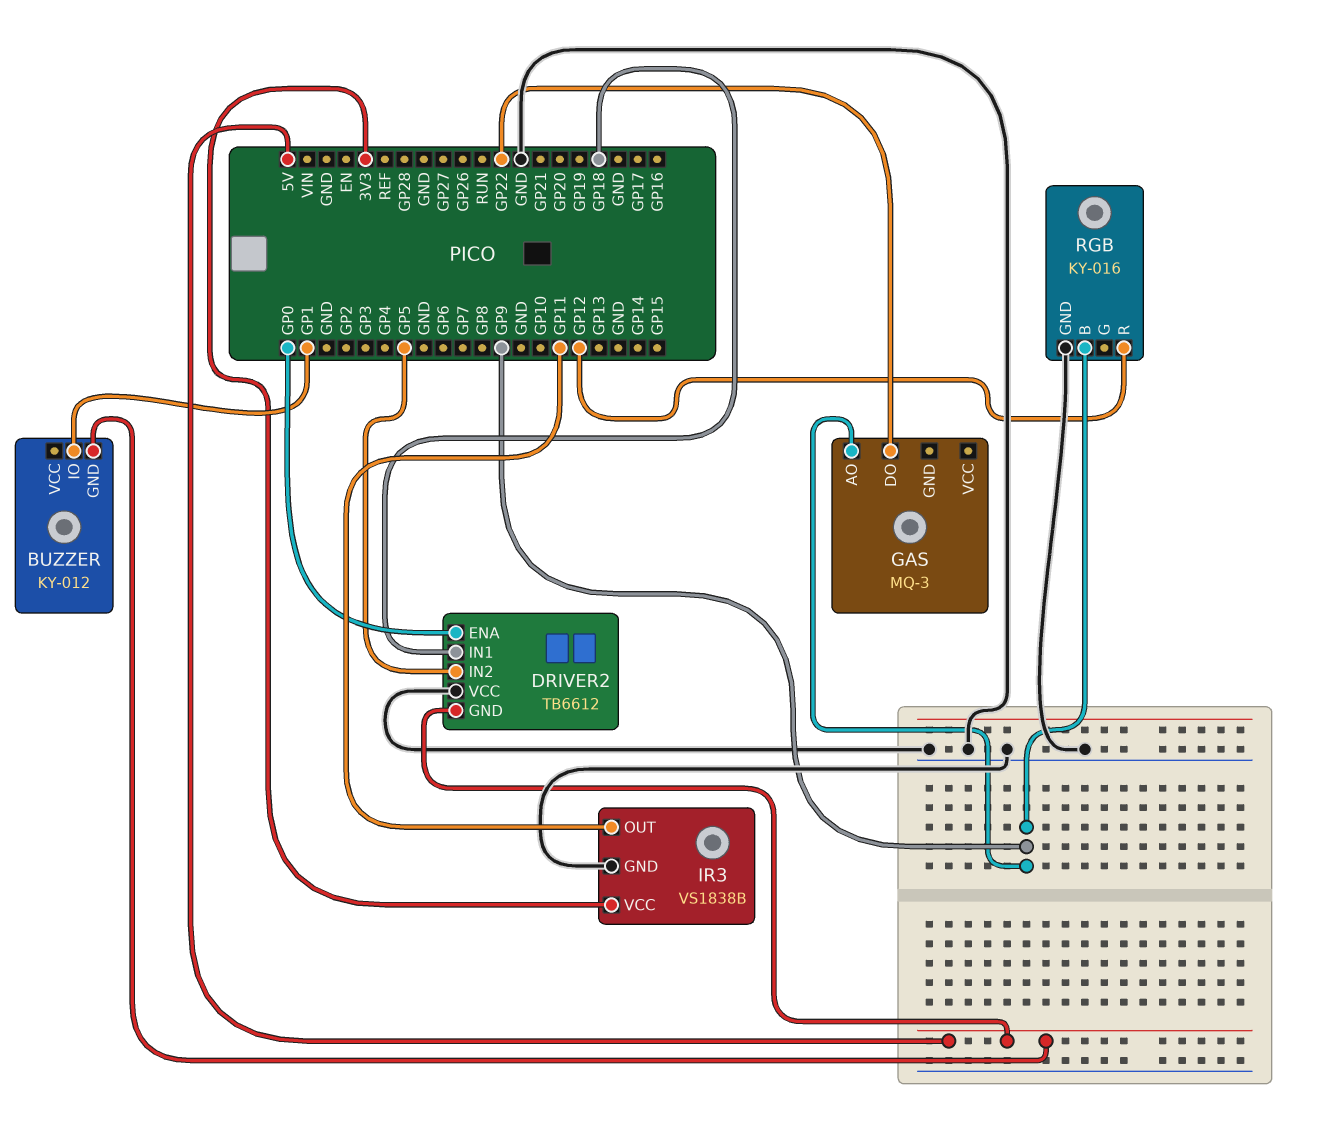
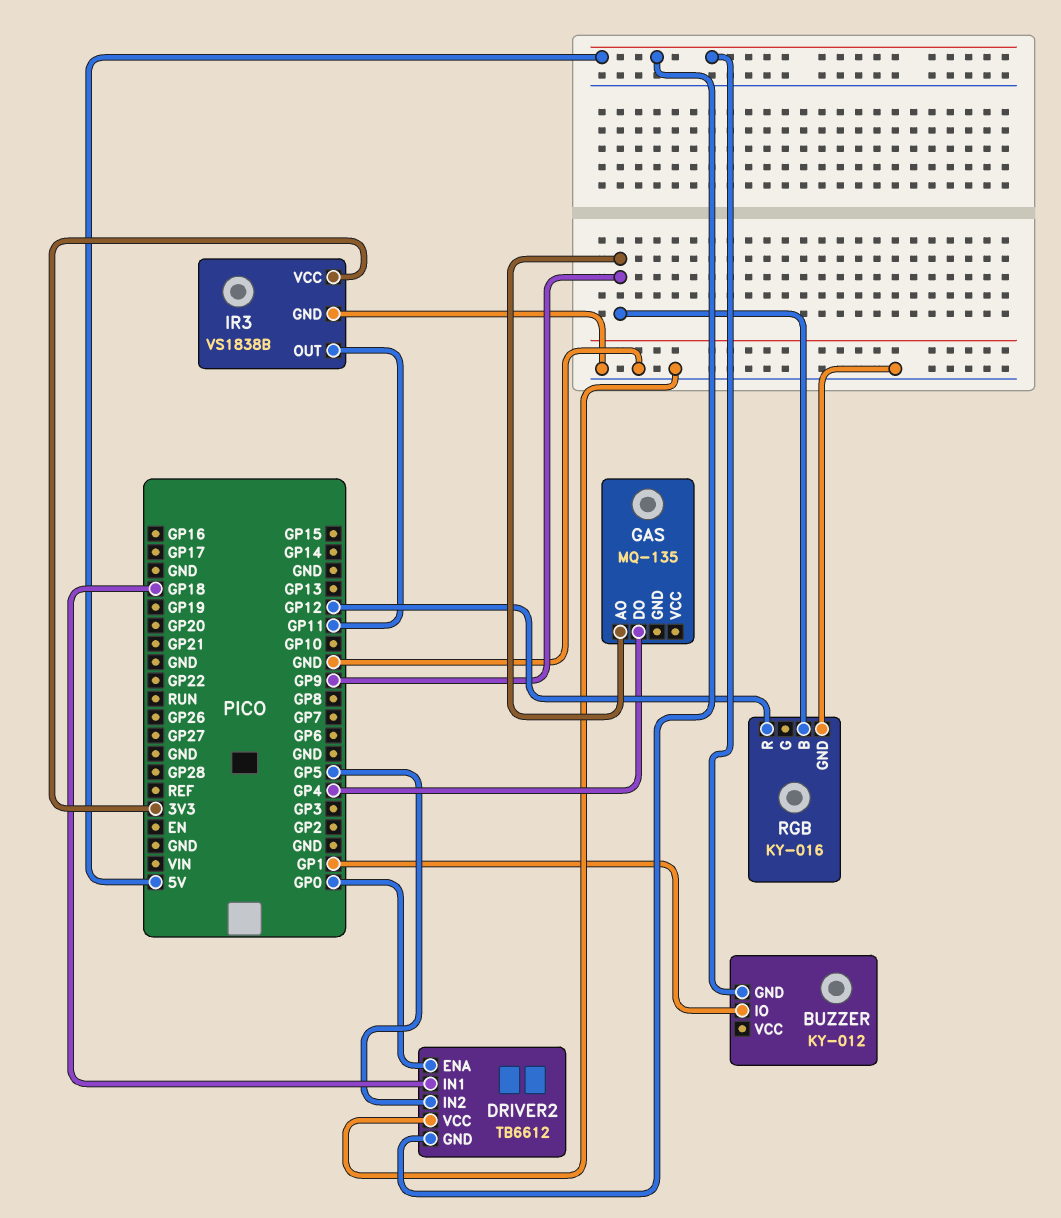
GAS: MQ-3 -> MQ-135
GAS pin DO: GP22 -> GP4

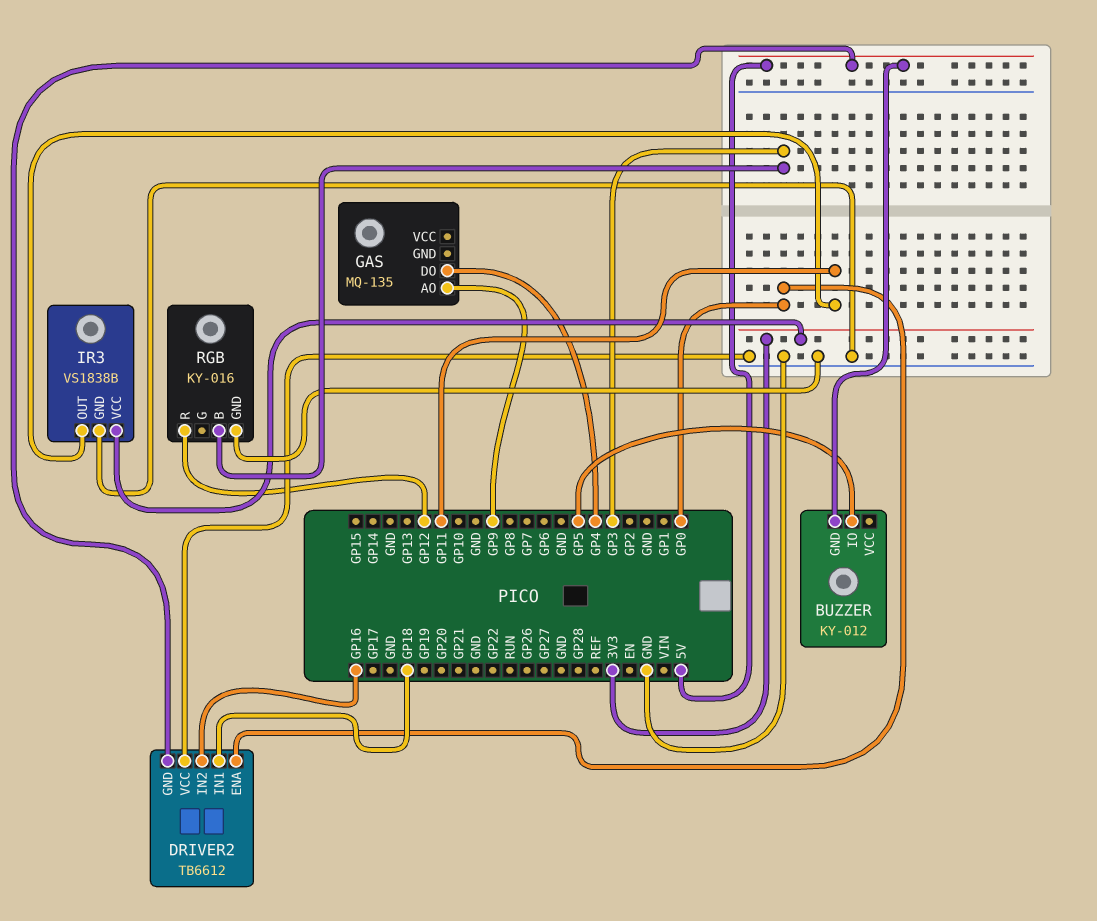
BUZZER pin IO: GP1 -> GP5
DRIVER2 pin IN2: GP5 -> GP16
RGB pin B: GP9 -> GP3

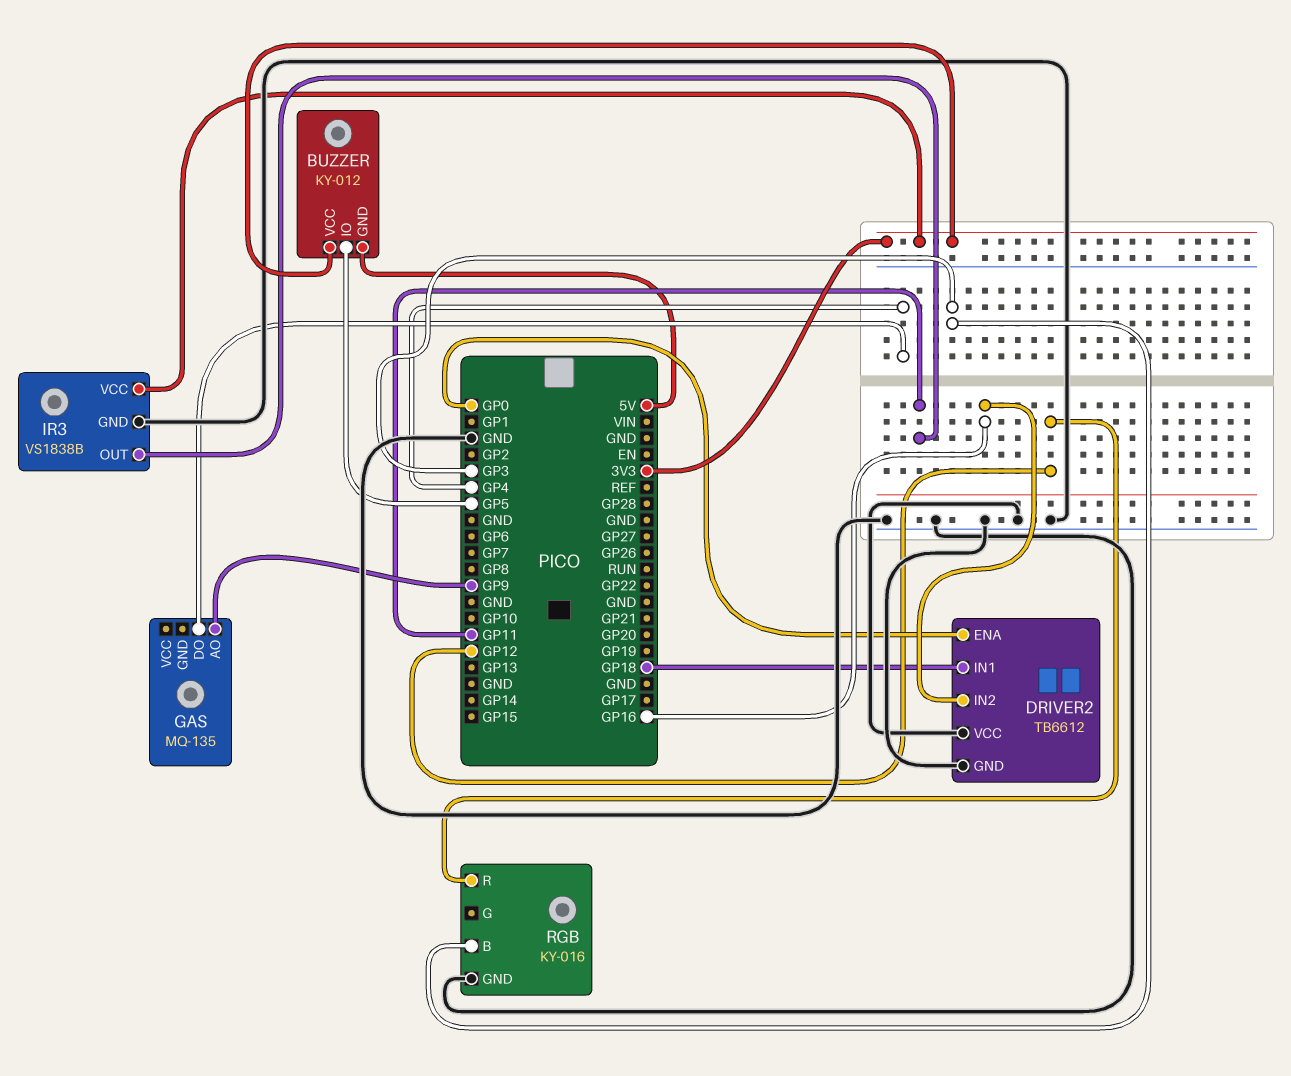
BUZZER pin VCC: none -> 3V3
DRIVER2 pin GND: 5V -> GND

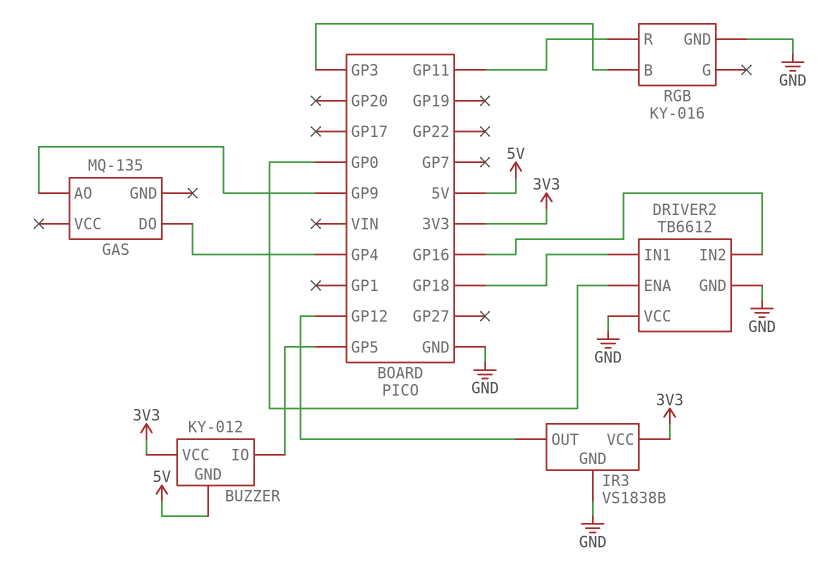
IR3 pin OUT: GP11 -> GP12
RGB pin R: GP12 -> GP11

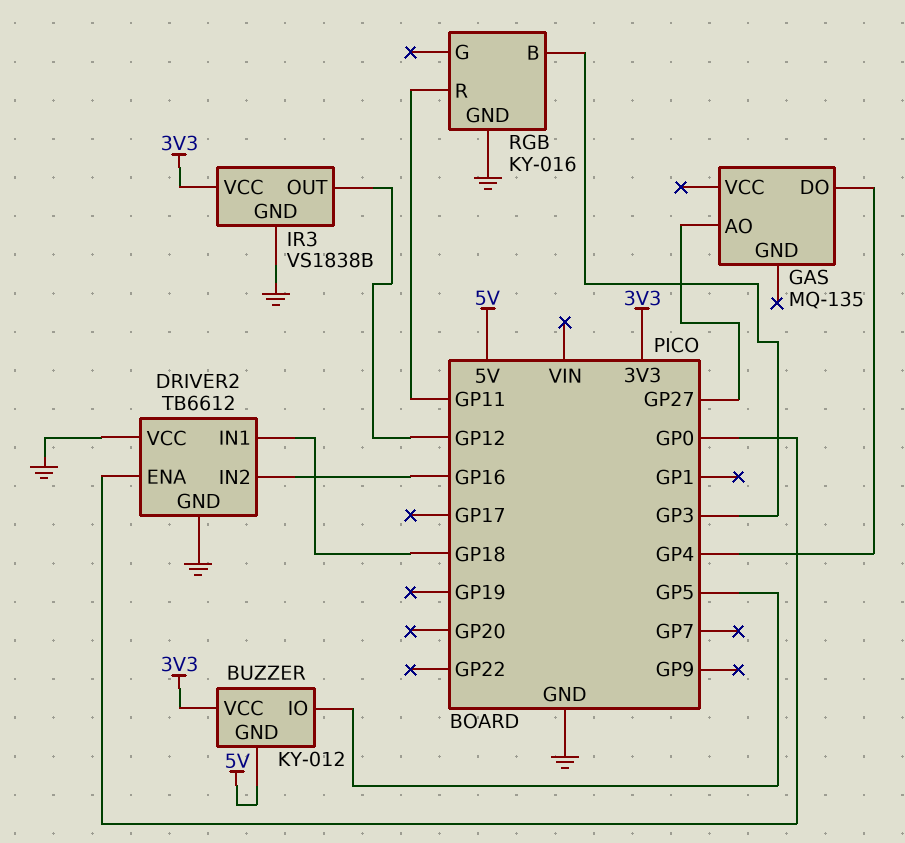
GAS pin AO: GP9 -> GP27

